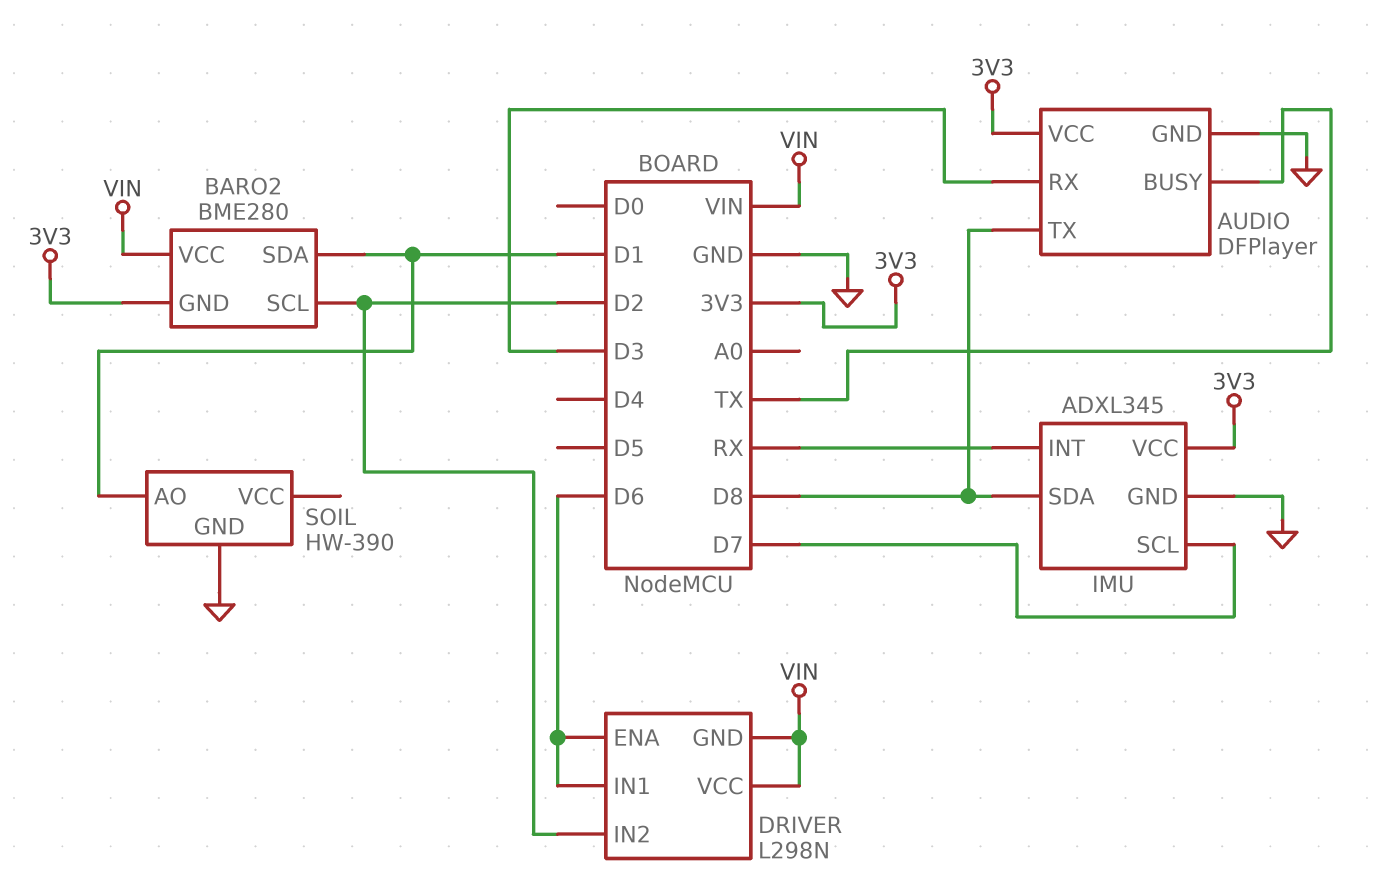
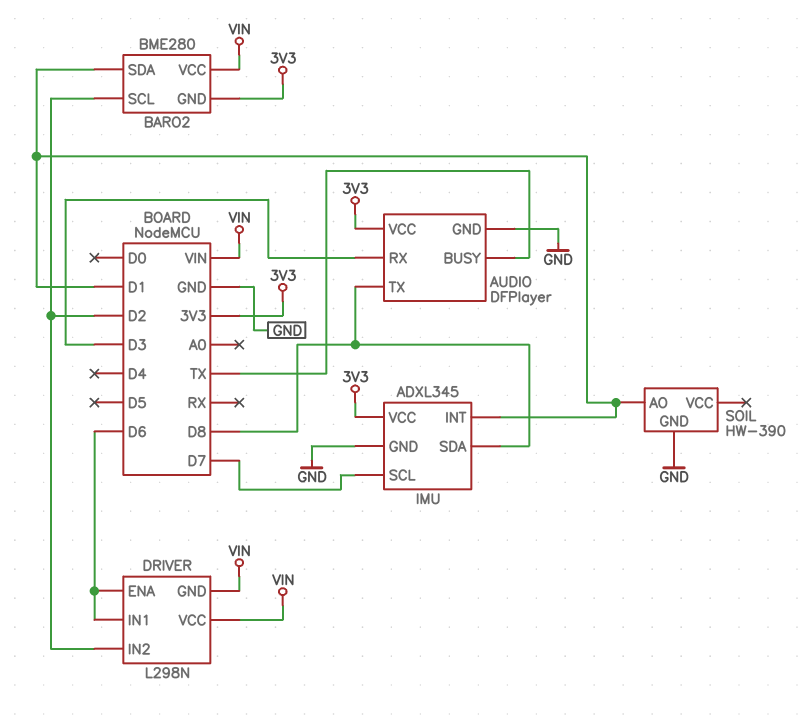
IMU pin INT: RX -> D1

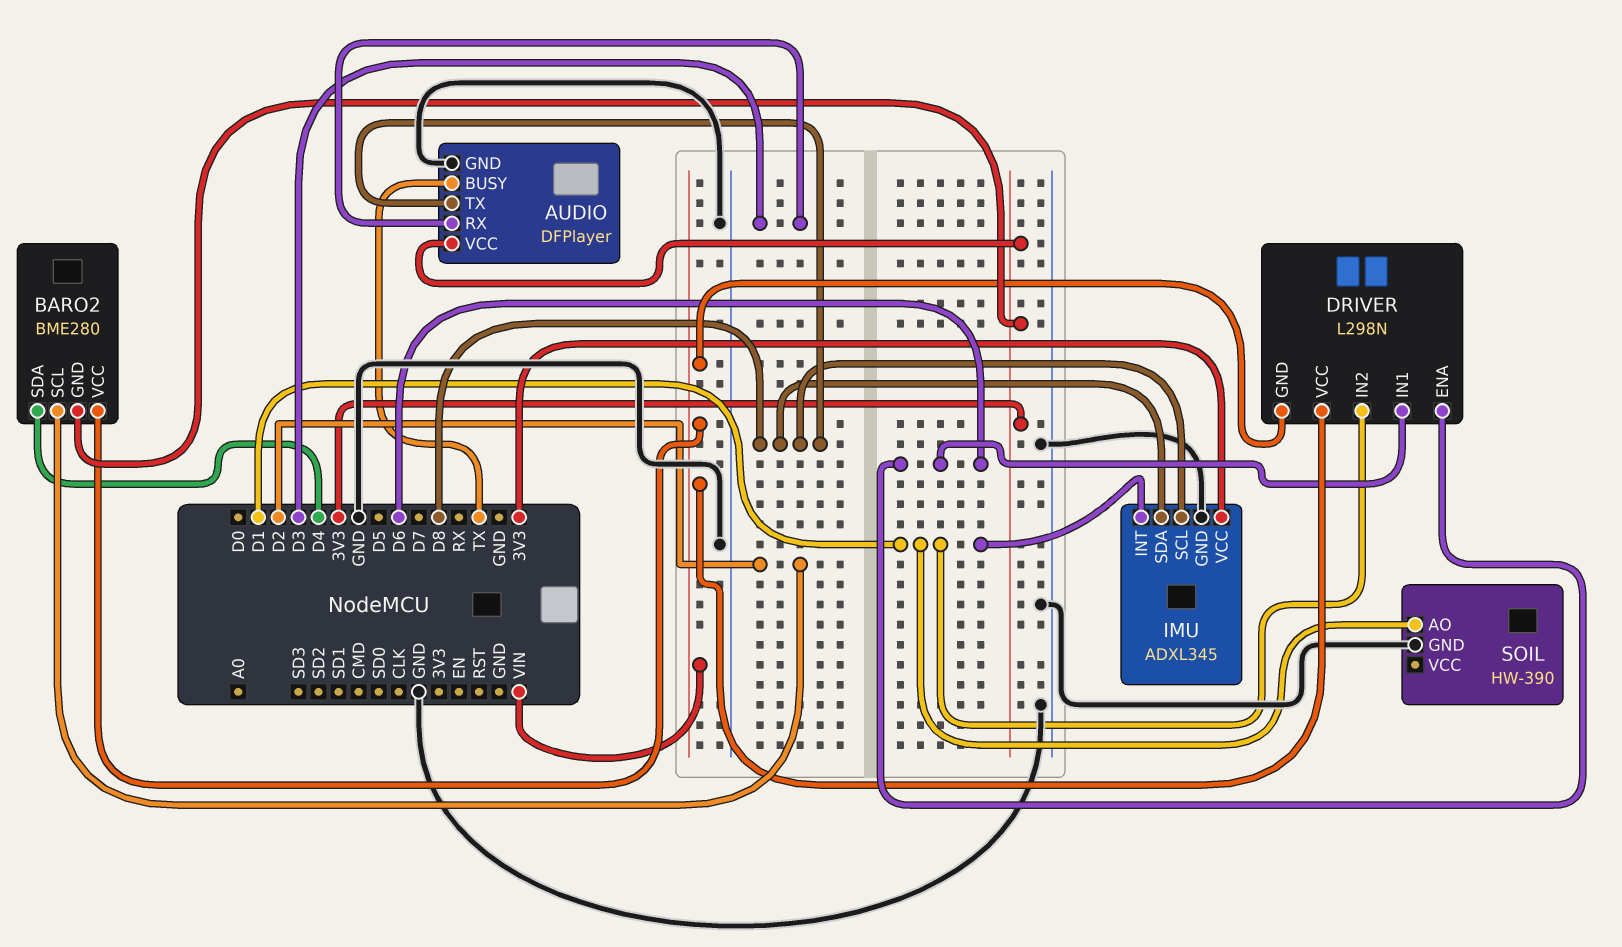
BARO2 pin SDA: D1 -> D4
DRIVER pin IN2: D2 -> D1
IMU pin SCL: D7 -> D8

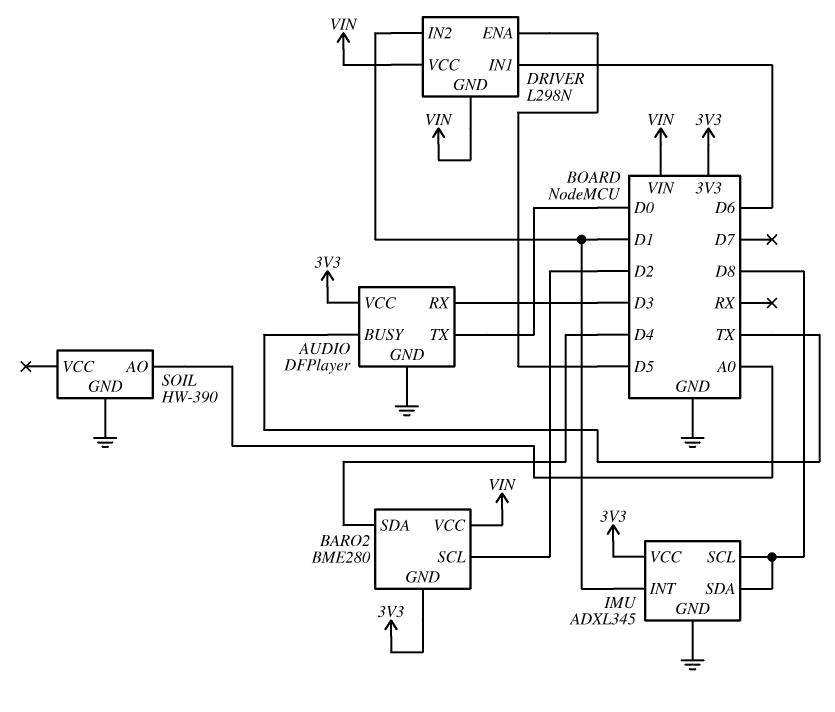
AUDIO pin TX: D8 -> D0
DRIVER pin ENA: D6 -> D5
SOIL pin AO: D1 -> A0

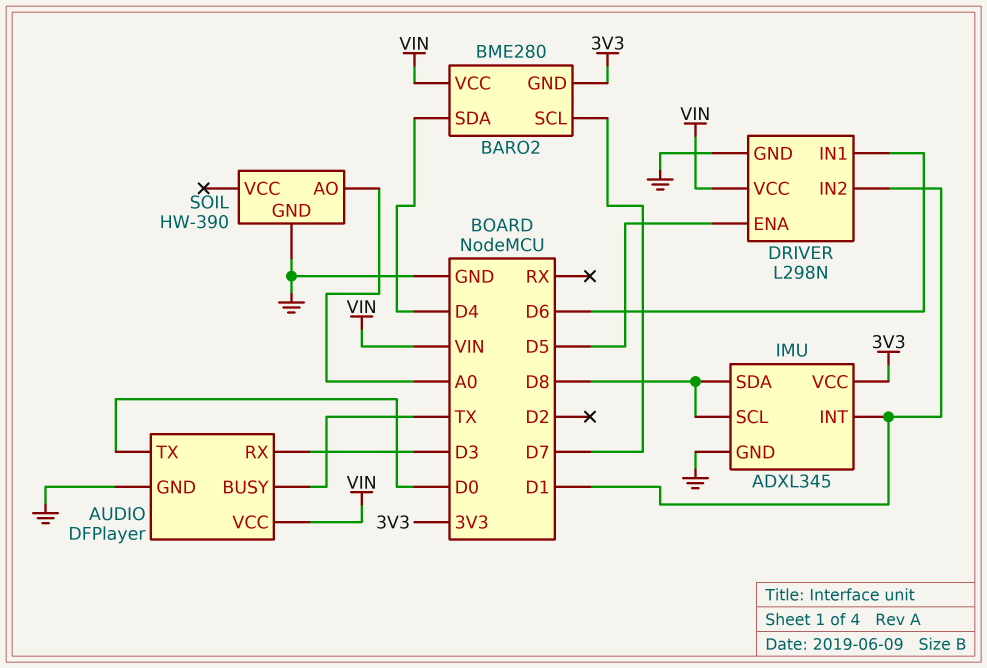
AUDIO pin VCC: 3V3 -> VIN
BARO2 pin SCL: D2 -> D7
DRIVER pin GND: VIN -> GND

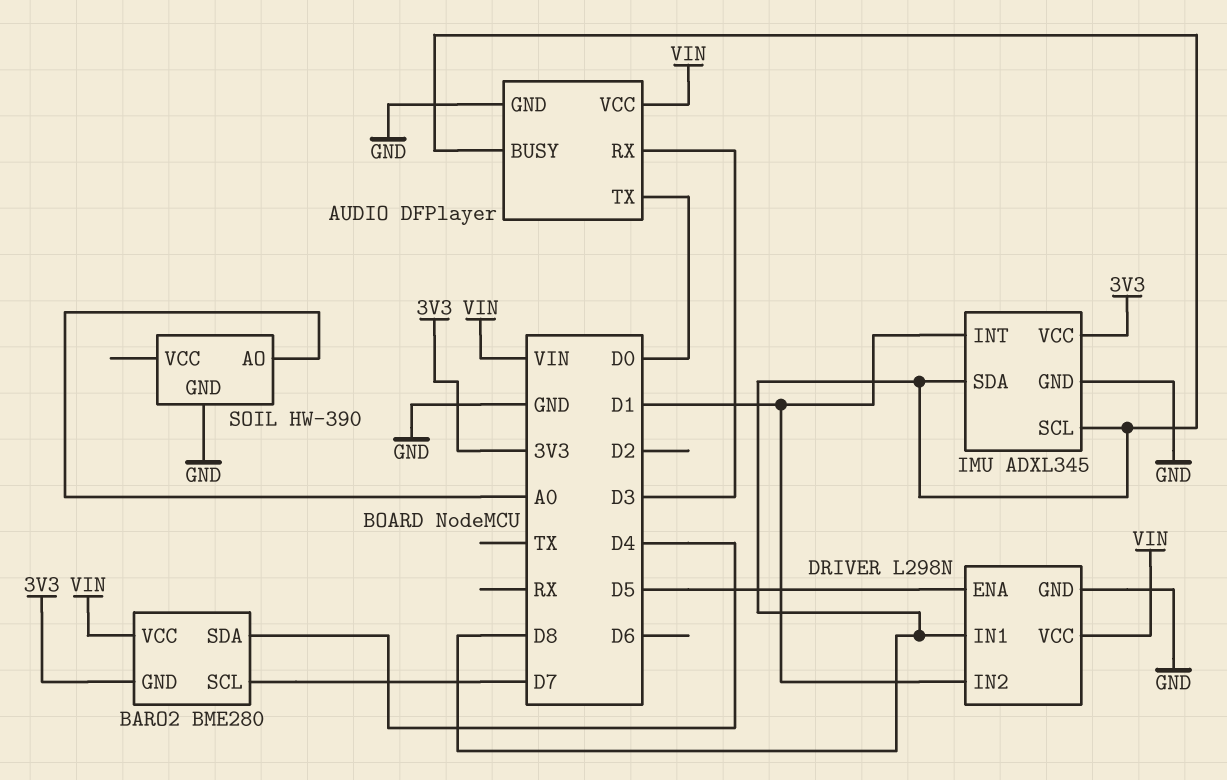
AUDIO pin BUSY: TX -> D8
DRIVER pin IN1: D6 -> D8

